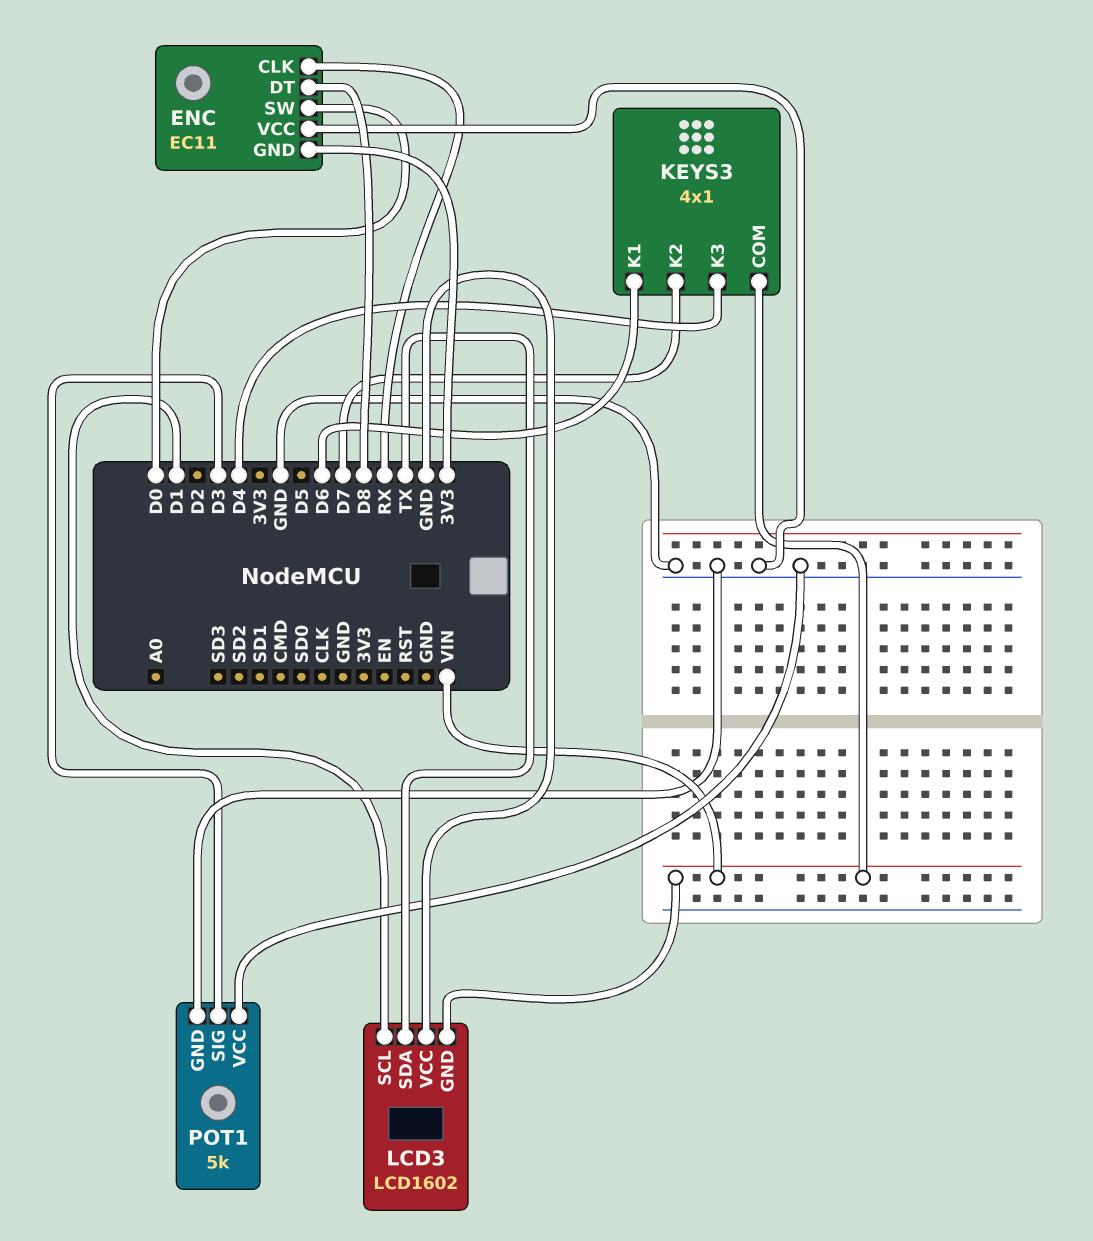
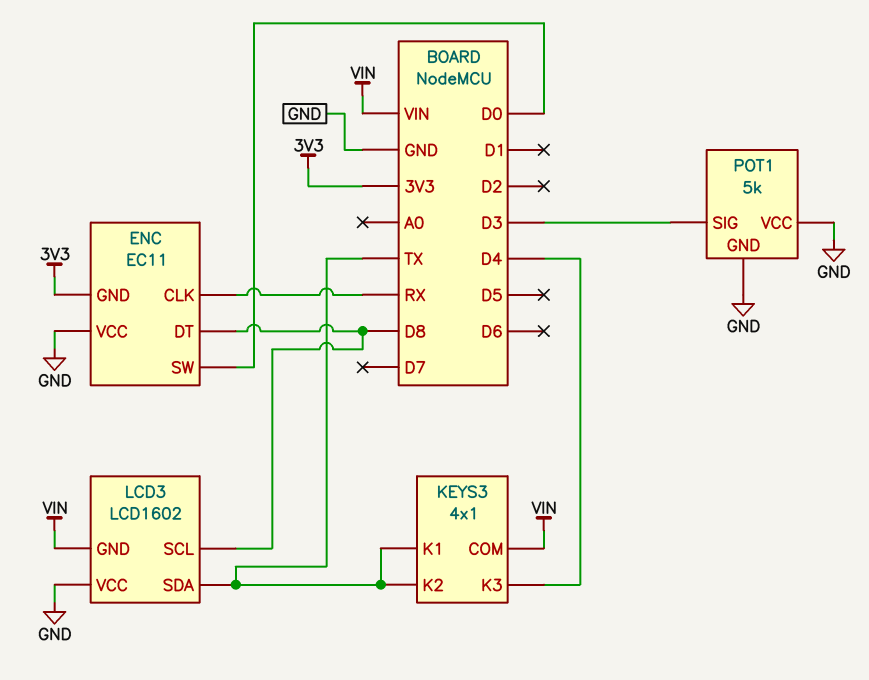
KEYS3 pin K1: D6 -> TX
KEYS3 pin K2: D7 -> TX
LCD3 pin SCL: D1 -> D8

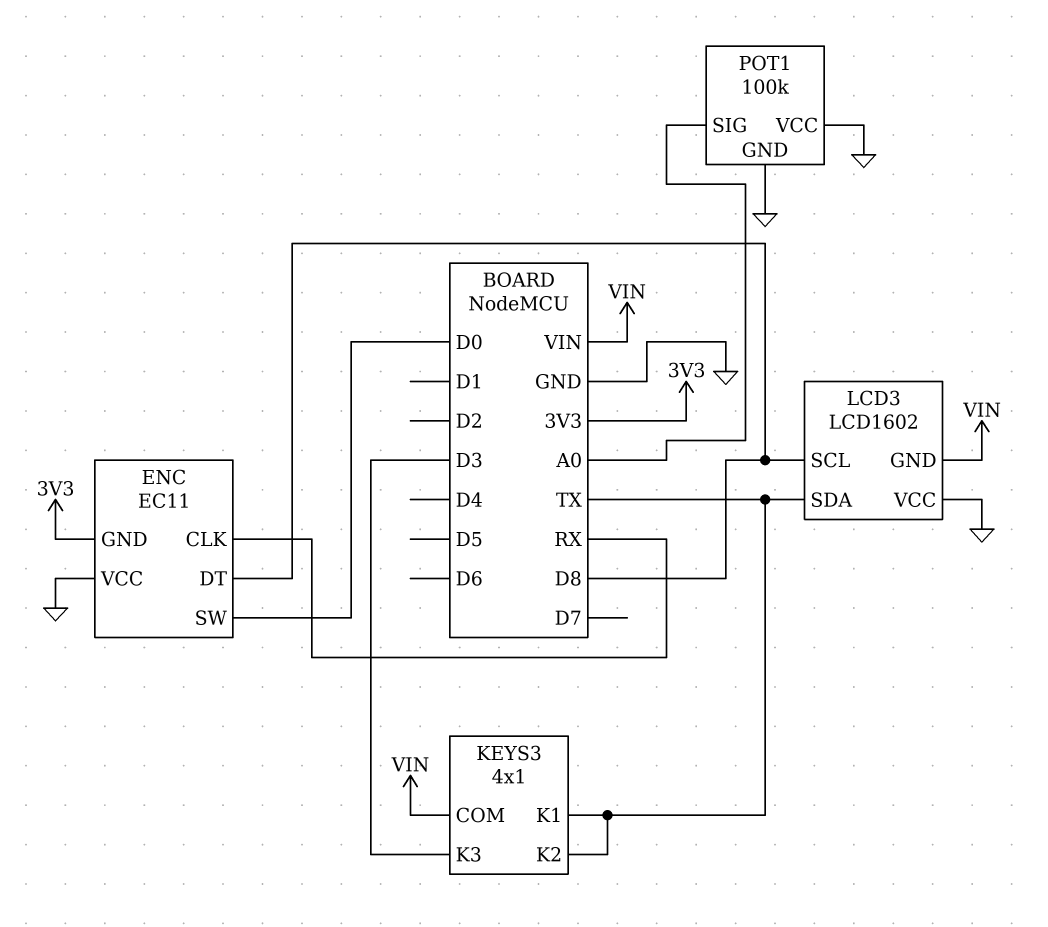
KEYS3 pin K3: D4 -> D3
POT1: 5k -> 100k
POT1 pin SIG: D3 -> A0

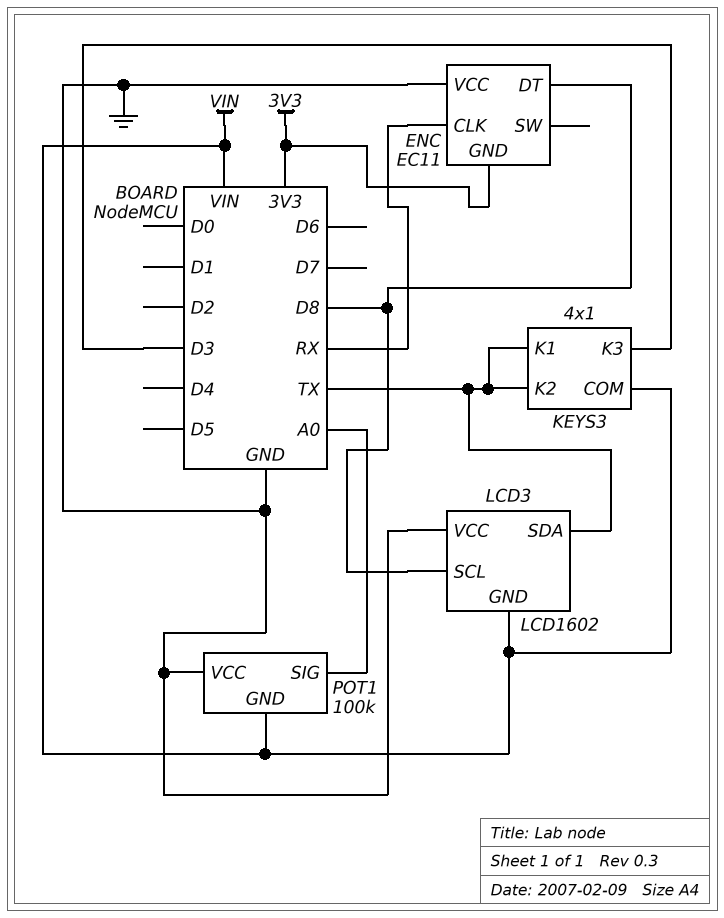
ENC pin SW: D0 -> none
POT1 pin GND: GND -> VIN

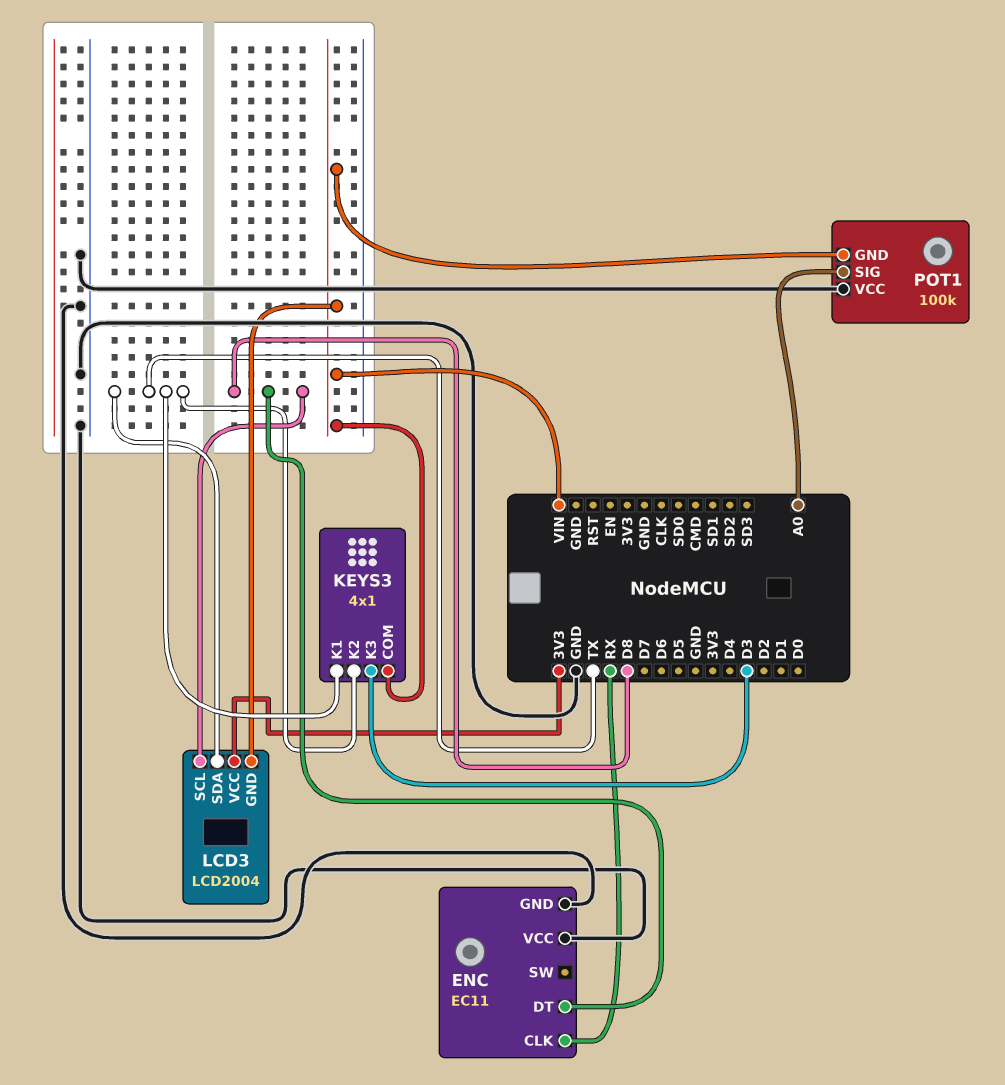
ENC pin GND: 3V3 -> GND
LCD3: LCD1602 -> LCD2004
LCD3 pin VCC: GND -> 3V3

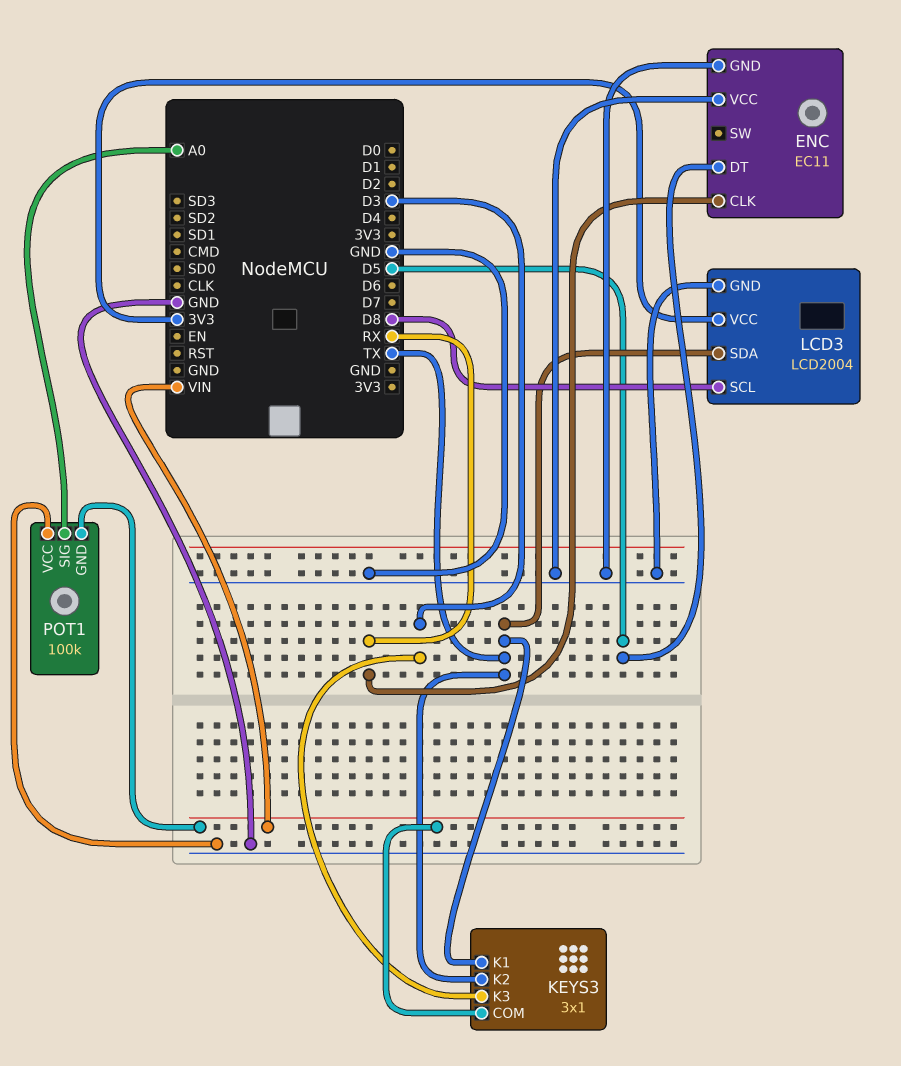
ENC pin DT: D8 -> D5
KEYS3: 4x1 -> 3x1
LCD3 pin GND: VIN -> GND

